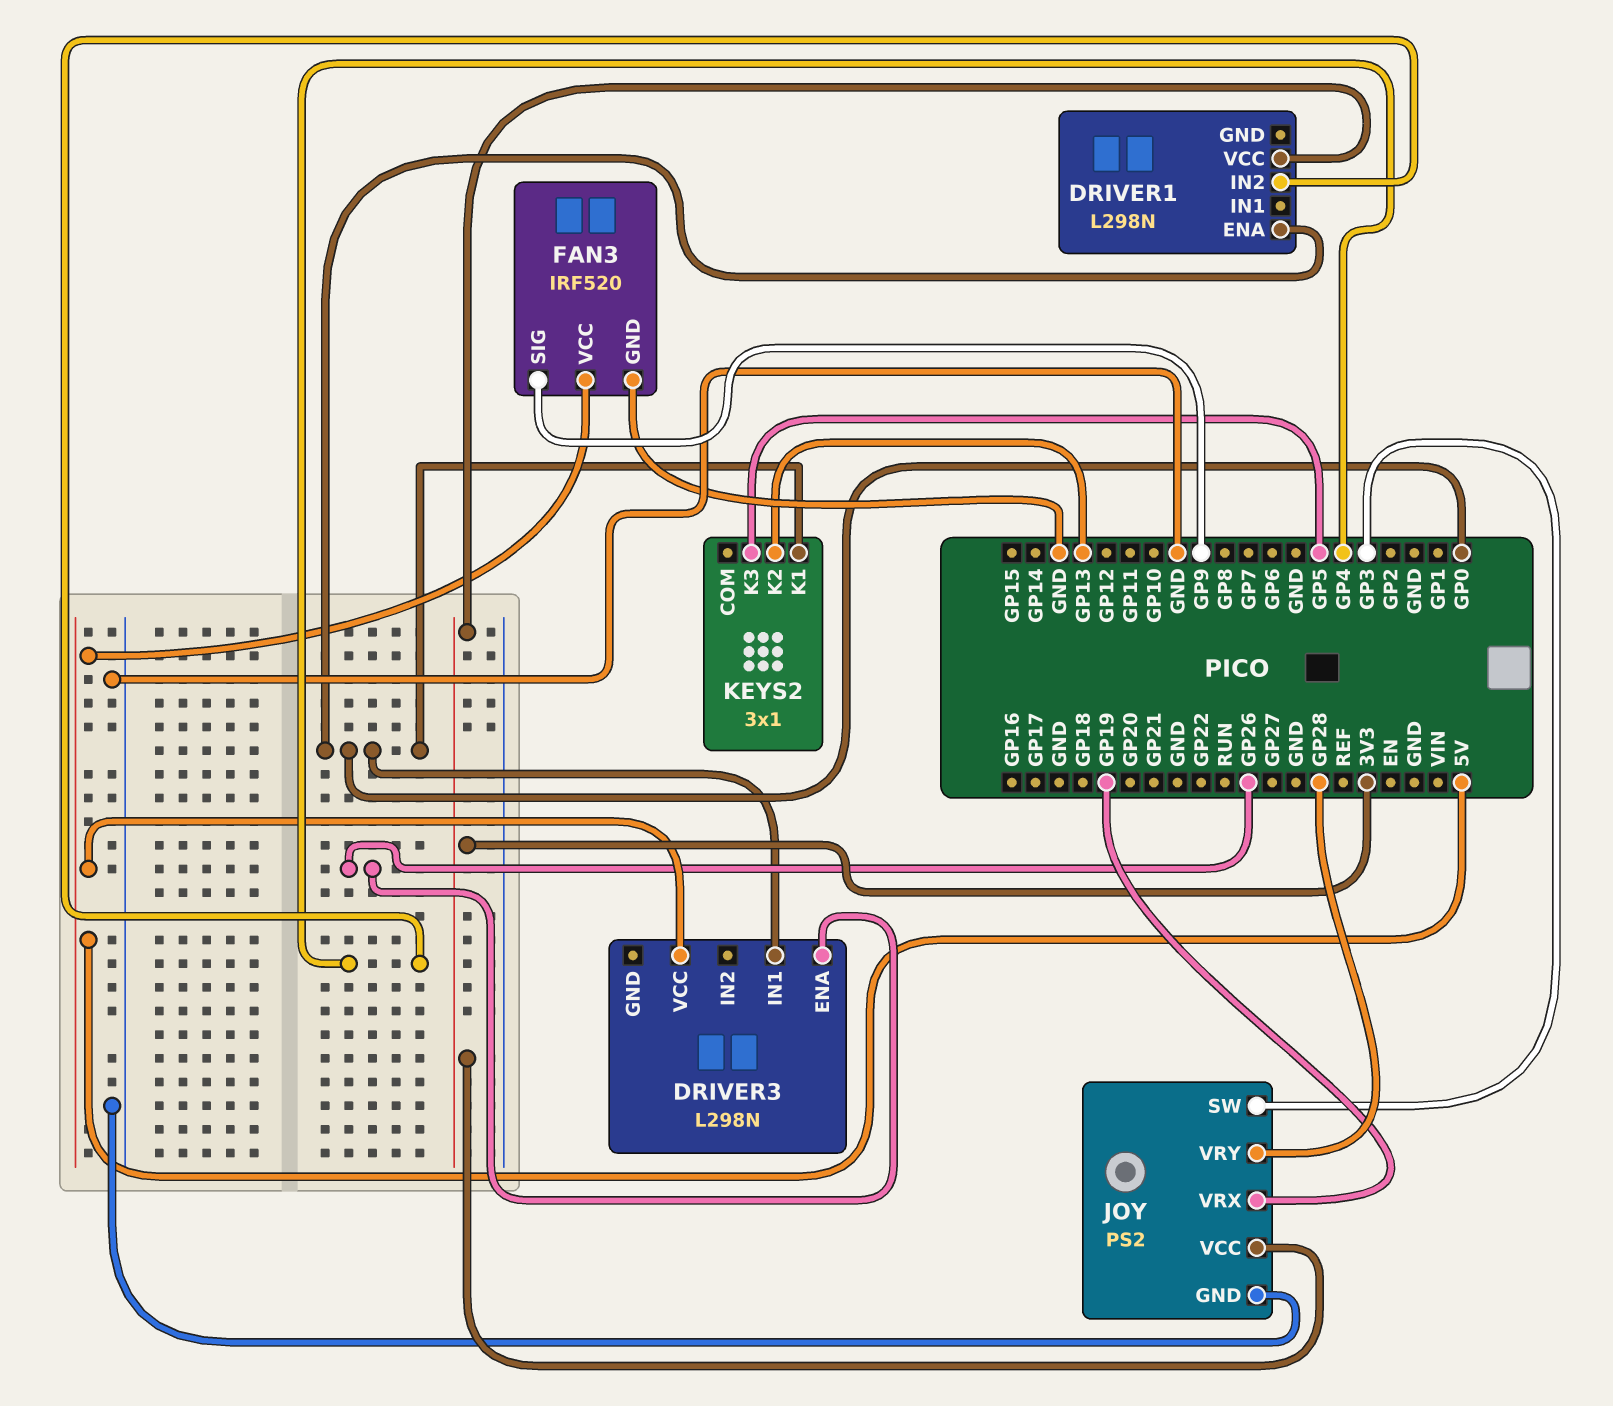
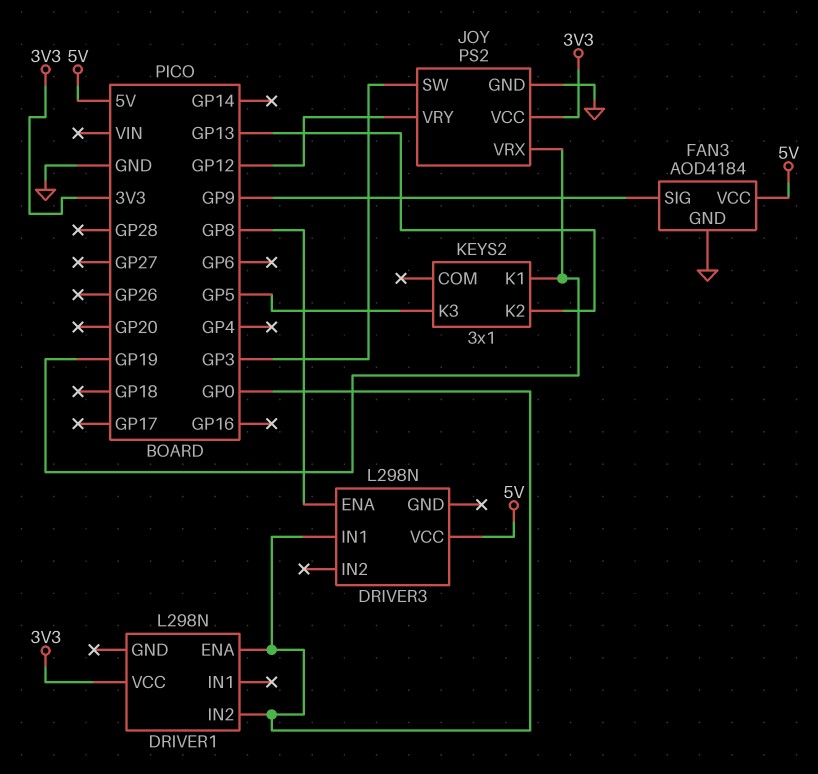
DRIVER1 pin IN2: GP4 -> GP0
DRIVER3 pin ENA: GP26 -> GP8
FAN3: IRF520 -> AOD4184
JOY pin VRY: GP28 -> GP12
KEYS2 pin K1: GP0 -> GP19

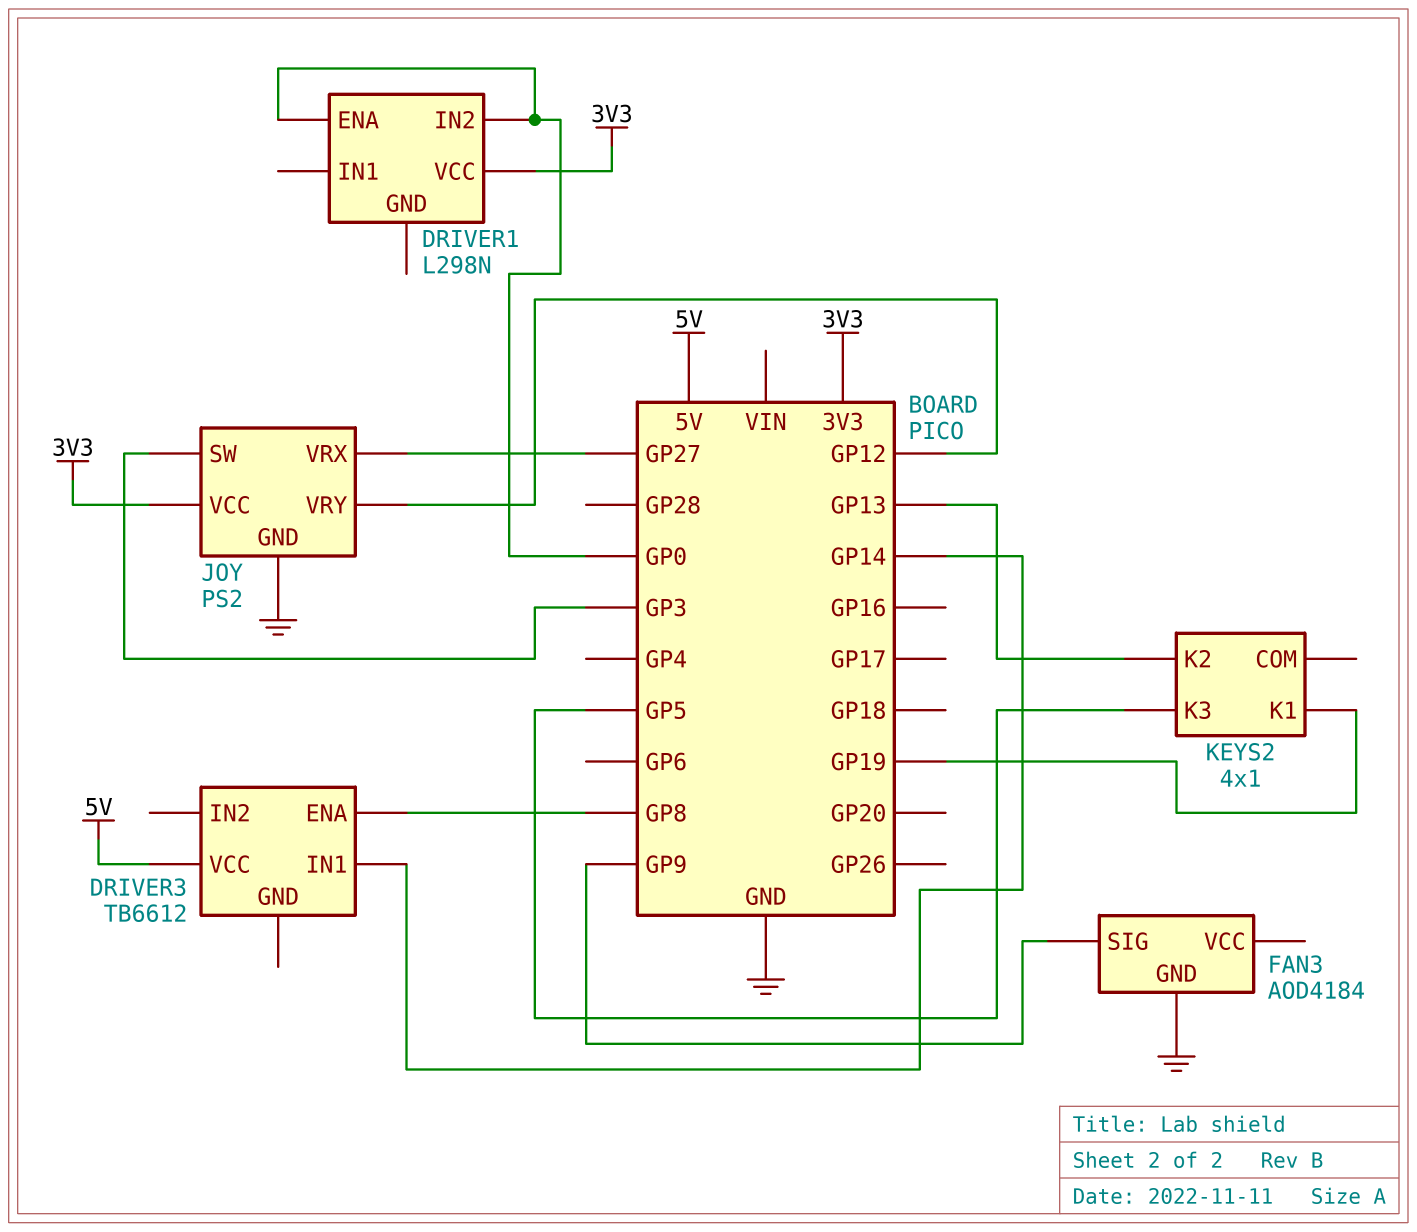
DRIVER3: L298N -> TB6612
DRIVER3 pin IN1: GP0 -> GP14
FAN3 pin VCC: 5V -> none
JOY pin VRX: GP19 -> GP27
KEYS2: 3x1 -> 4x1

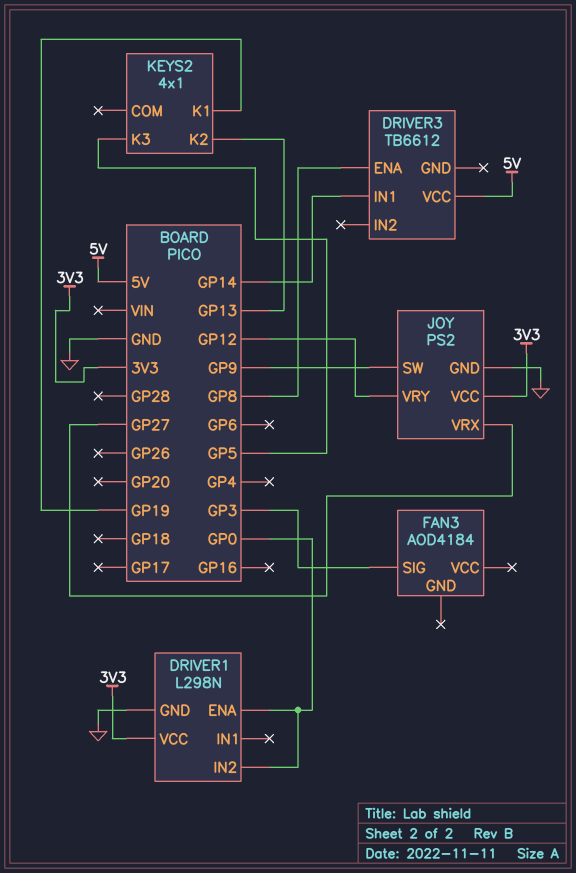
DRIVER1 pin GND: none -> GND
FAN3 pin GND: GND -> none
FAN3 pin SIG: GP9 -> GP3
JOY pin SW: GP3 -> GP9

